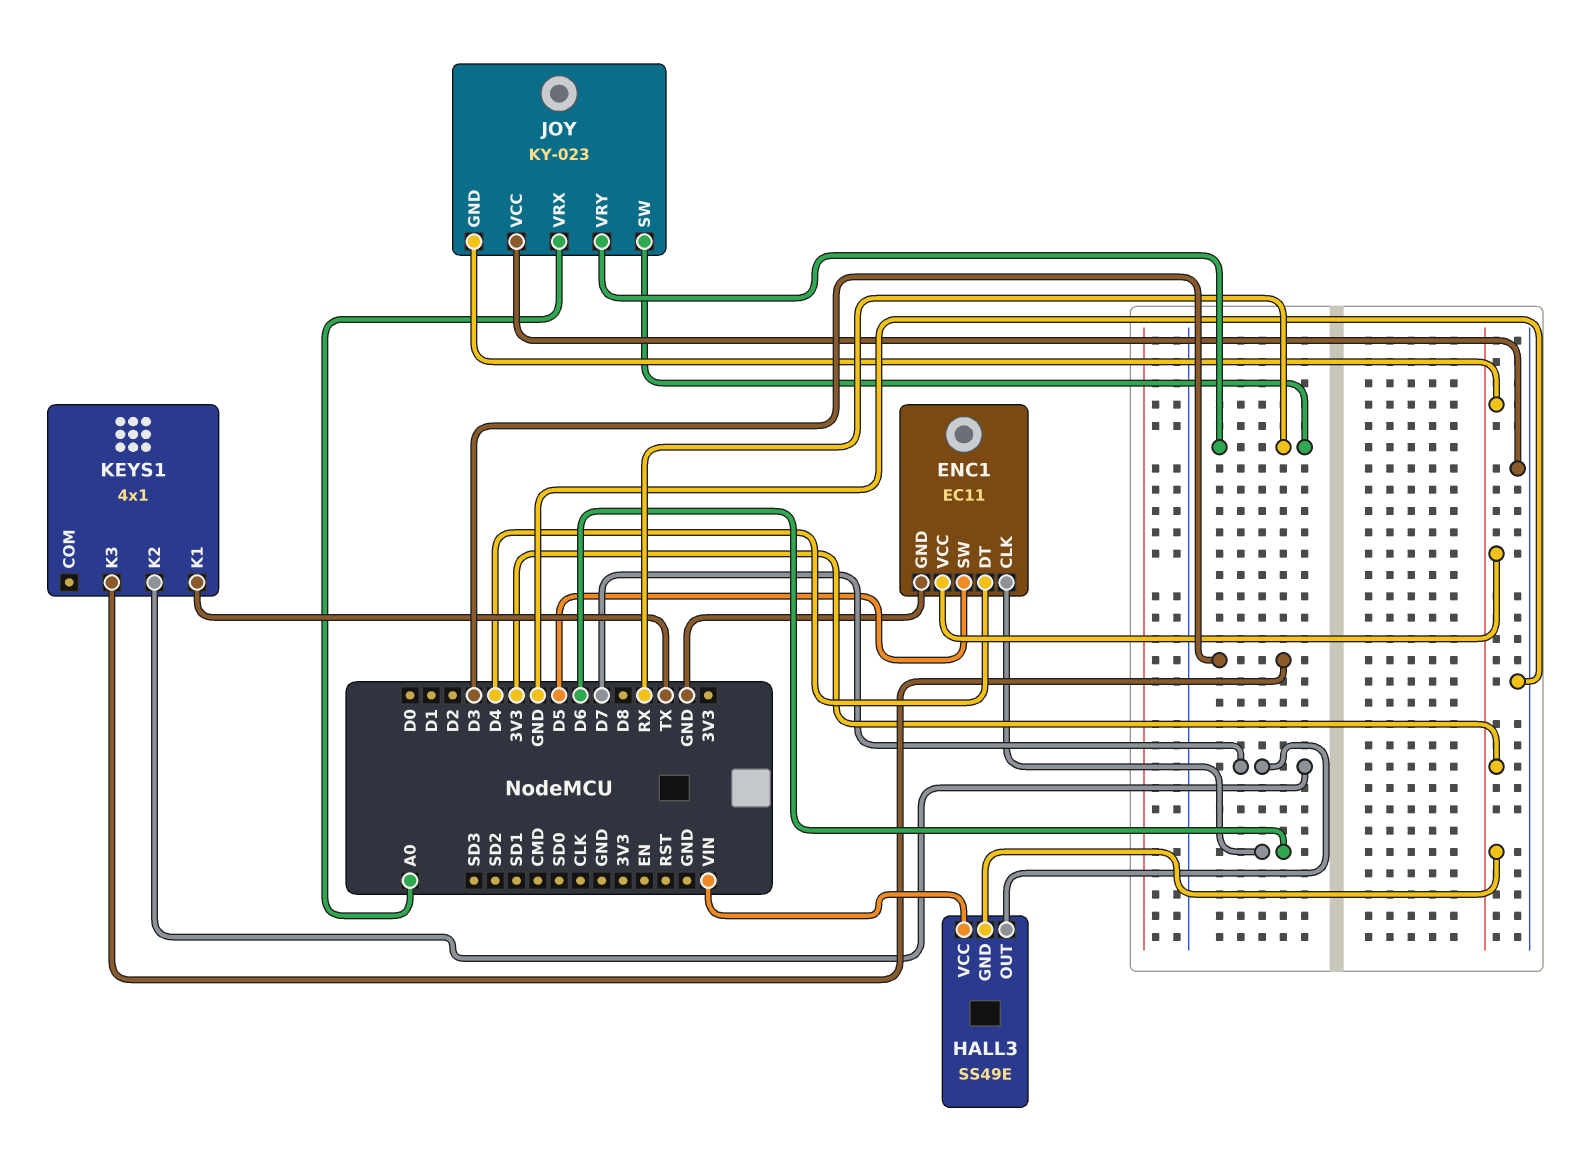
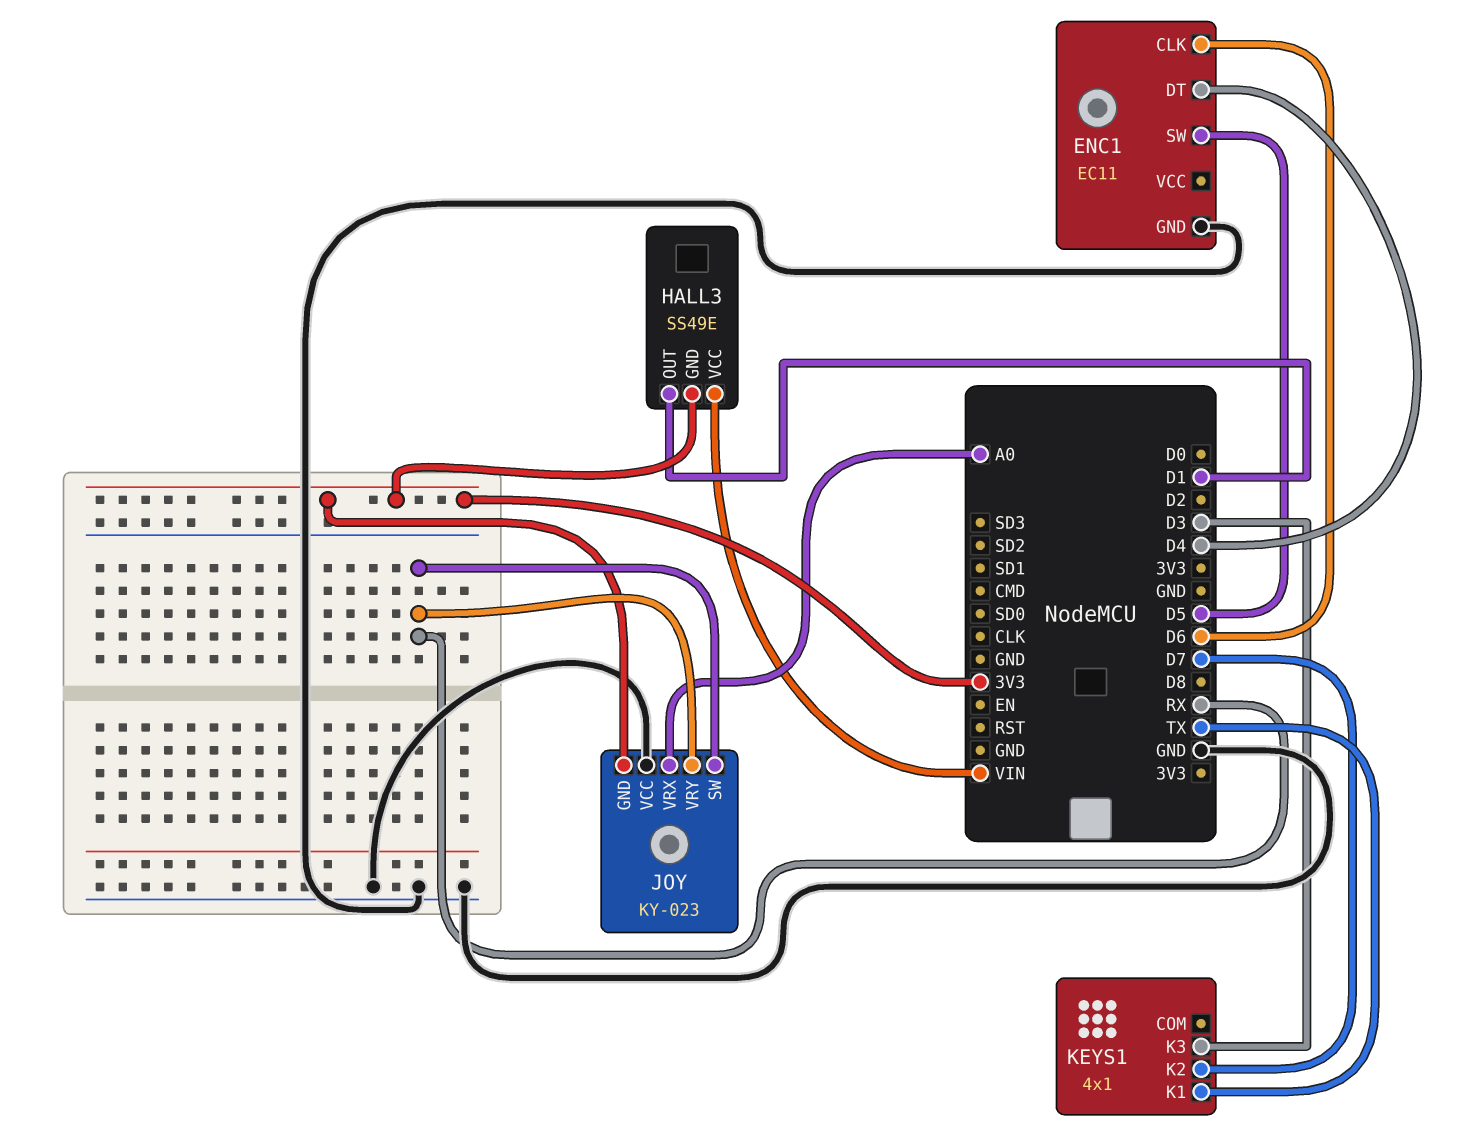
ENC1 pin VCC: 3V3 -> none
HALL3 pin OUT: D7 -> D1

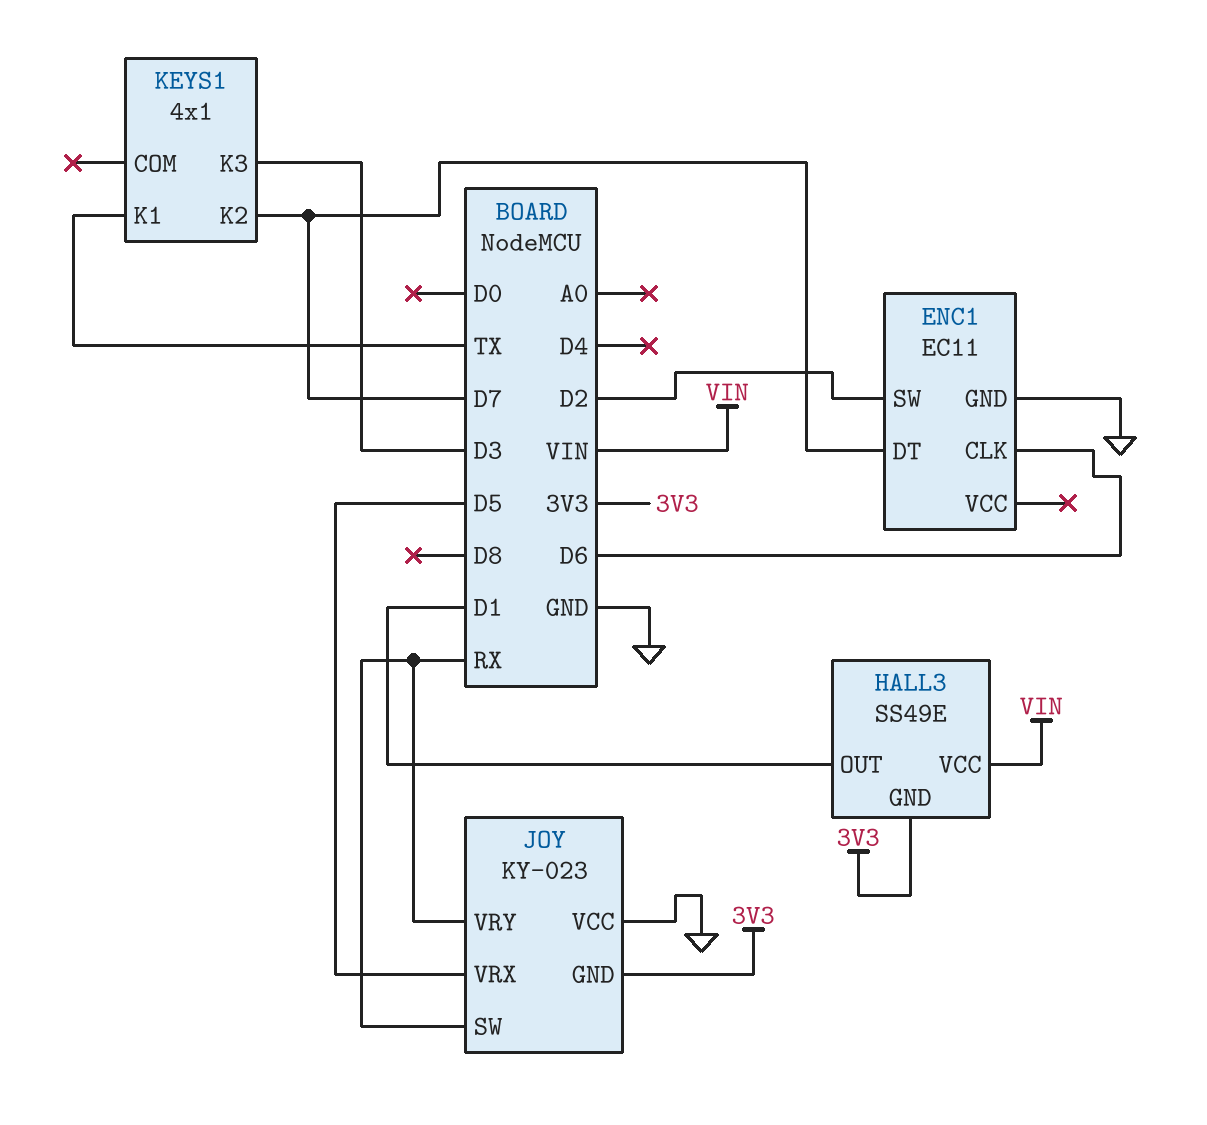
ENC1 pin DT: D4 -> D7
ENC1 pin SW: D5 -> D2
JOY pin VRX: A0 -> D5

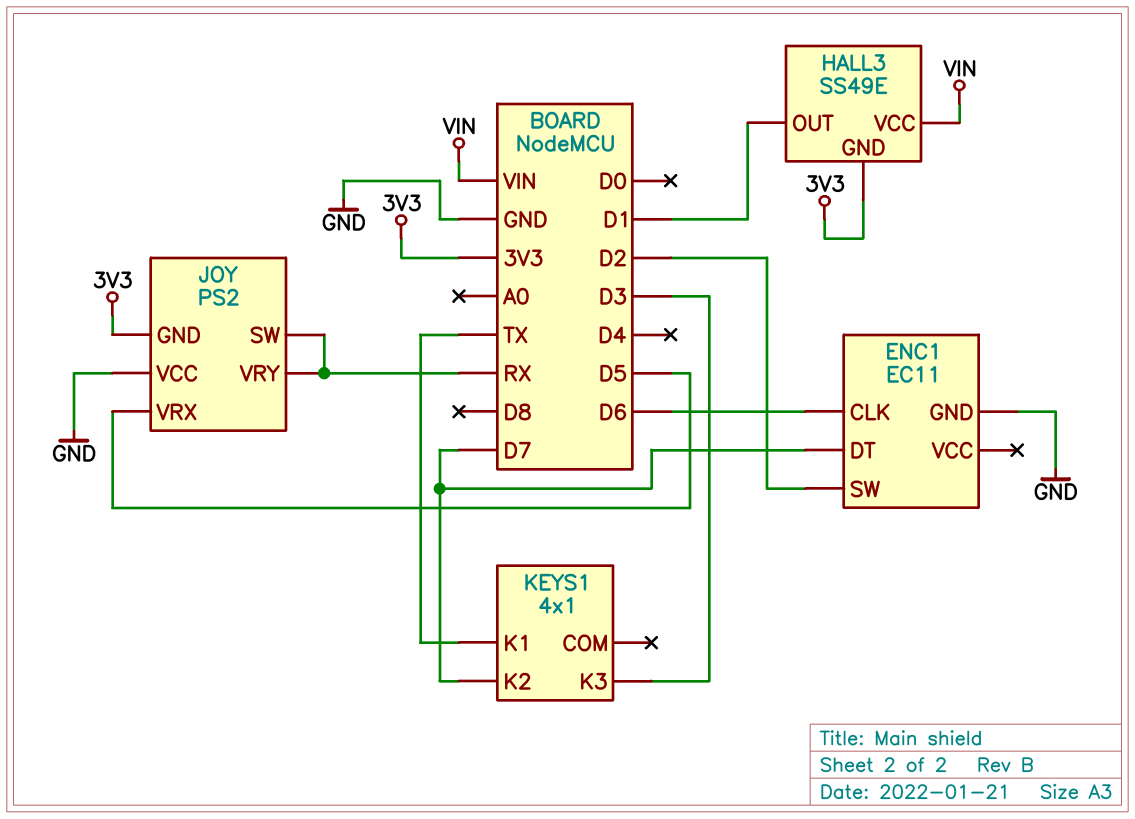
JOY: KY-023 -> PS2

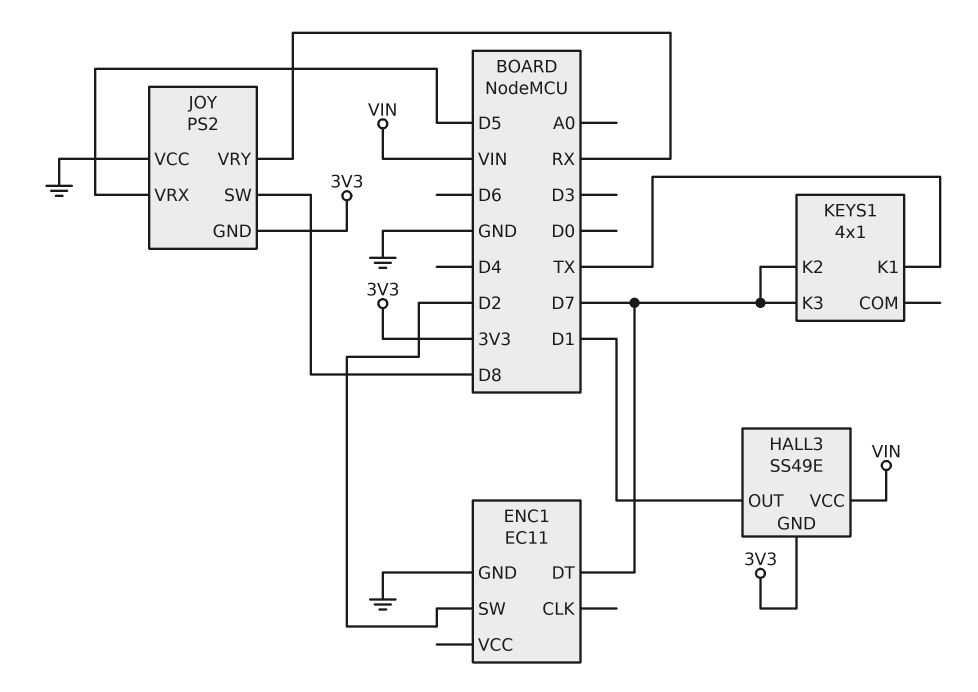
ENC1 pin CLK: D6 -> none
JOY pin SW: RX -> D8
KEYS1 pin K3: D3 -> D7

